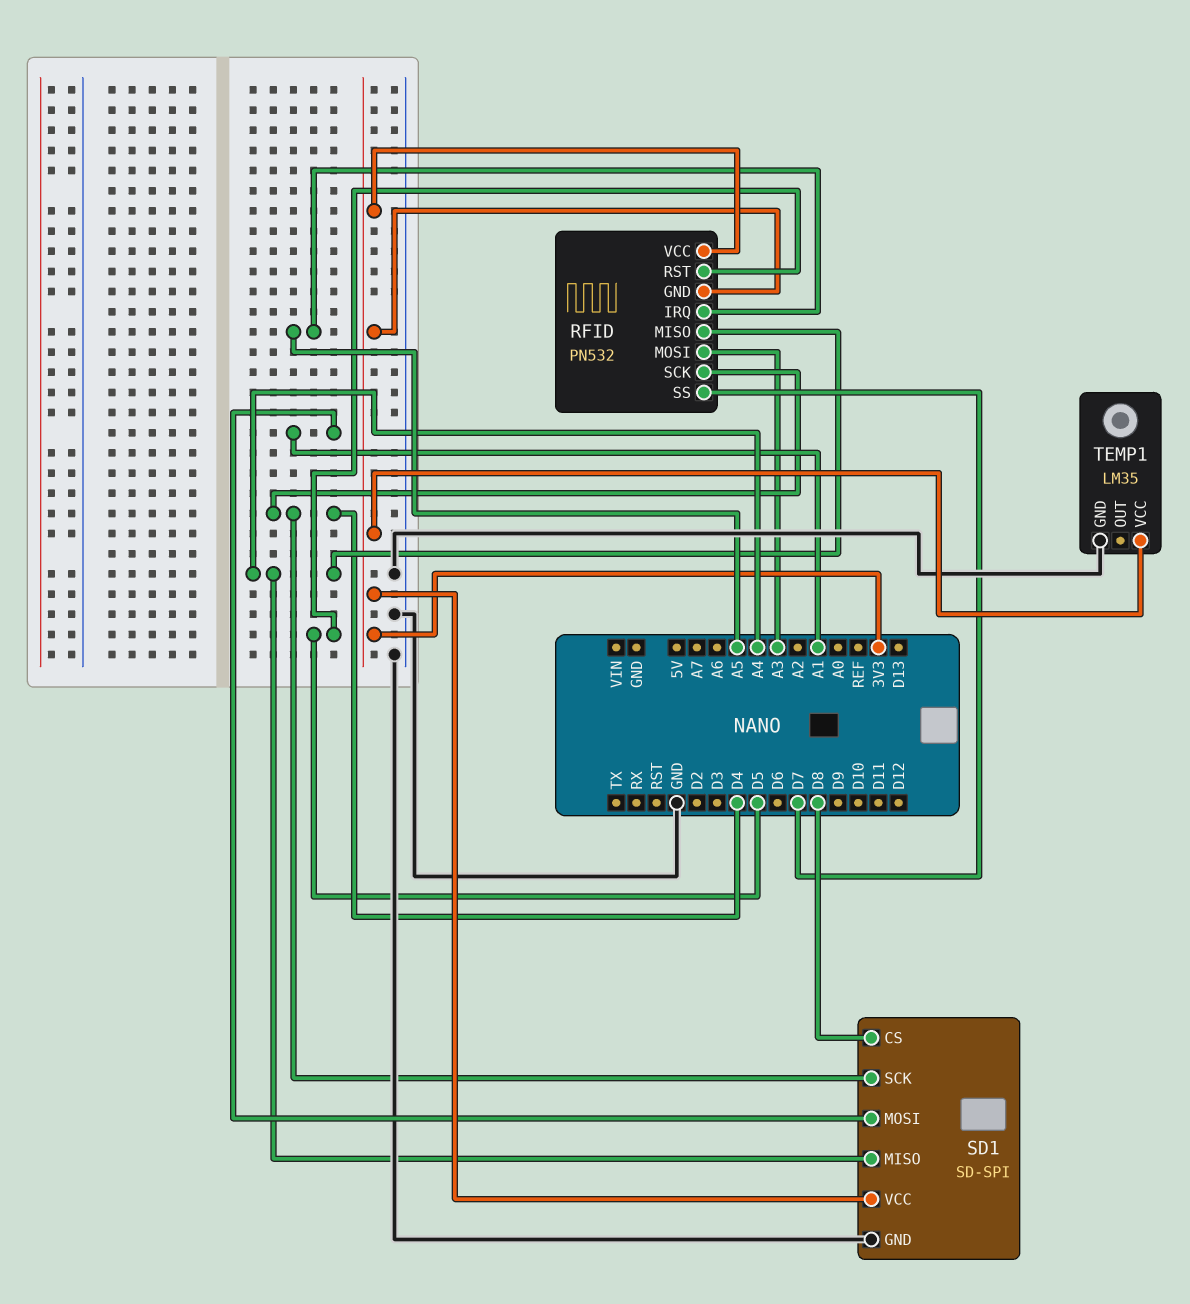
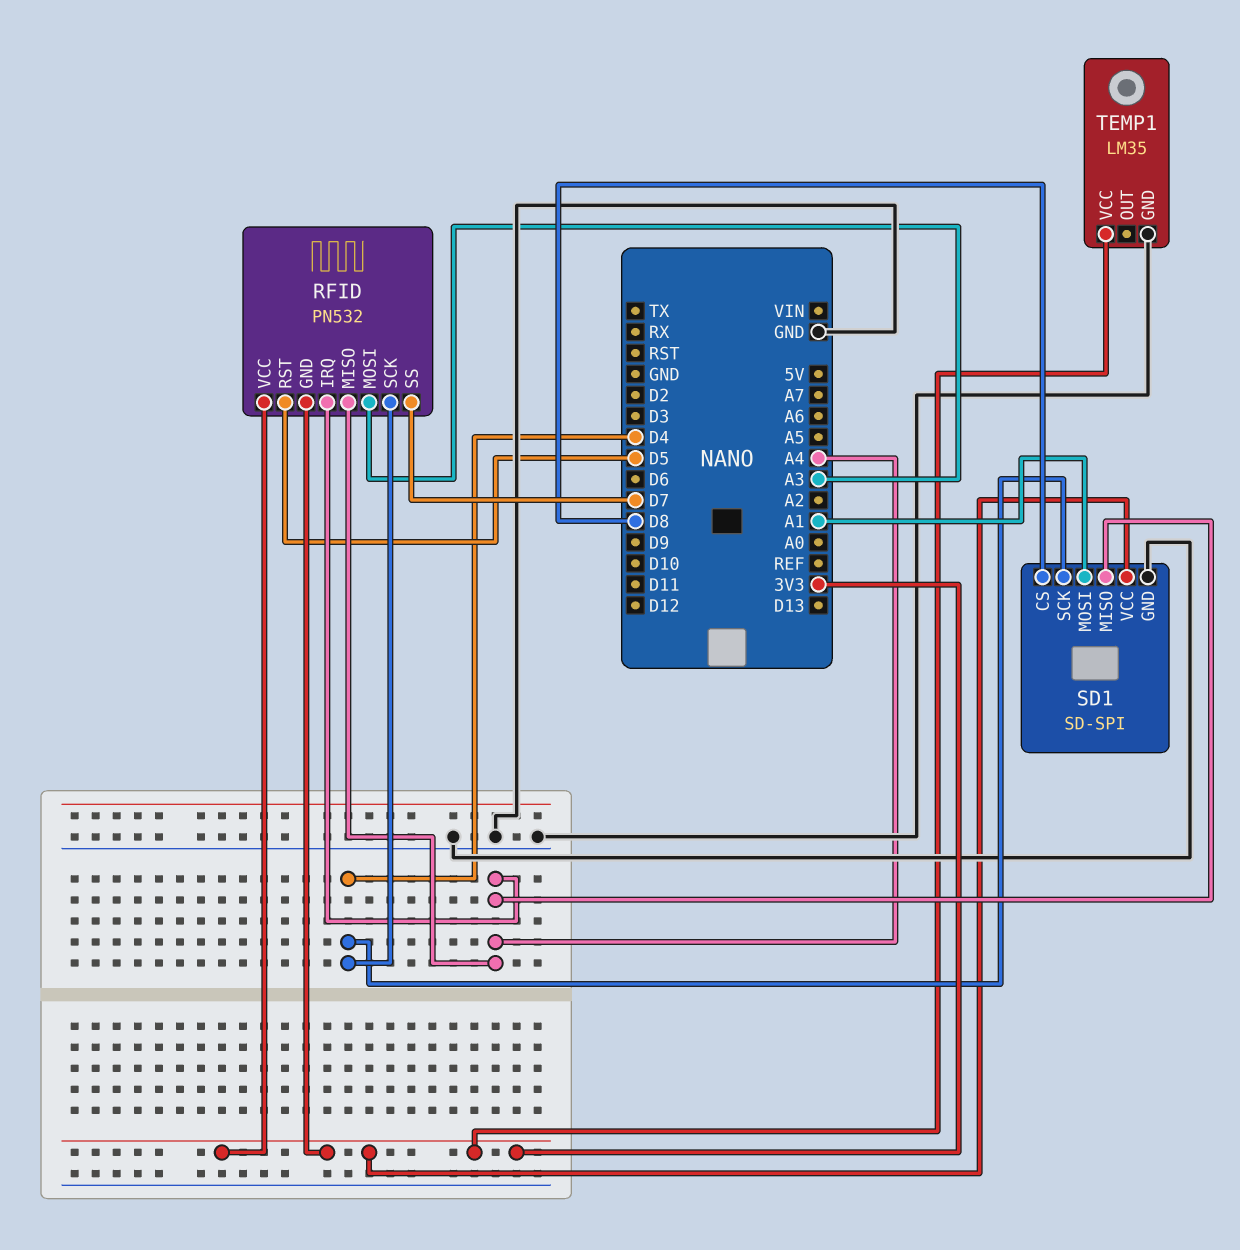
RFID pin IRQ: A5 -> A4

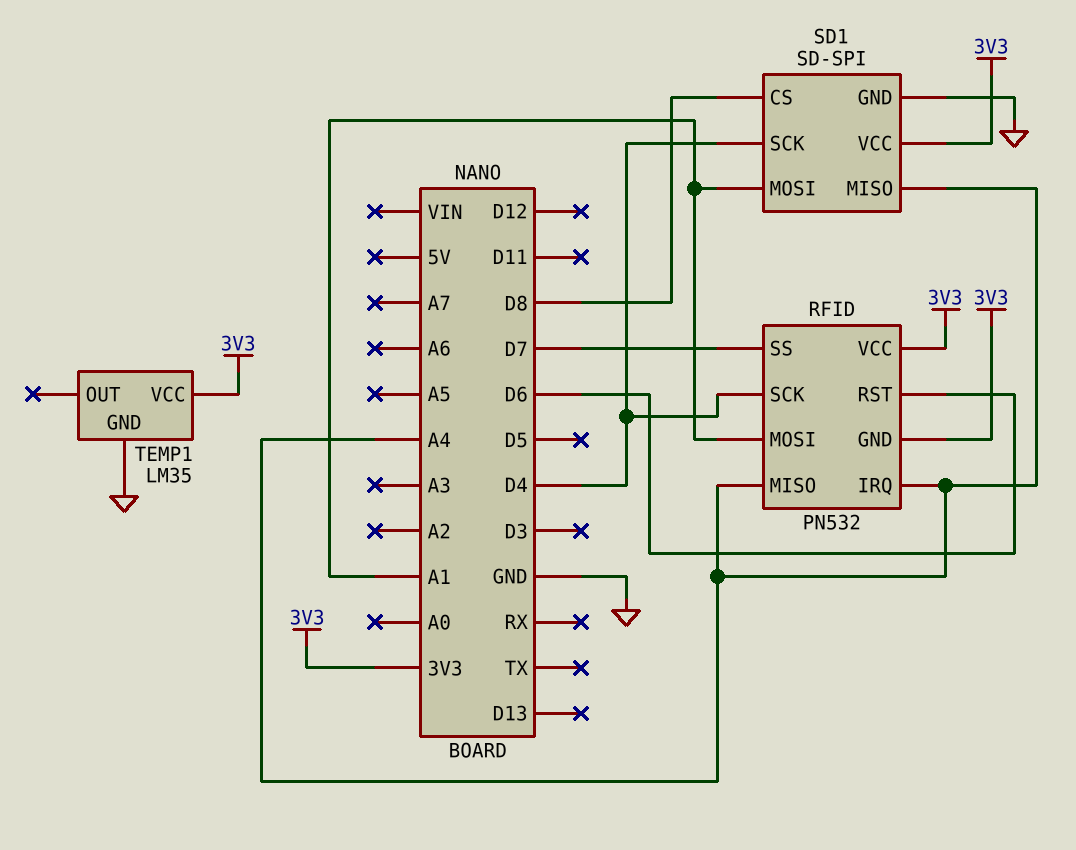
RFID pin MOSI: A3 -> A1
RFID pin RST: D5 -> D6

